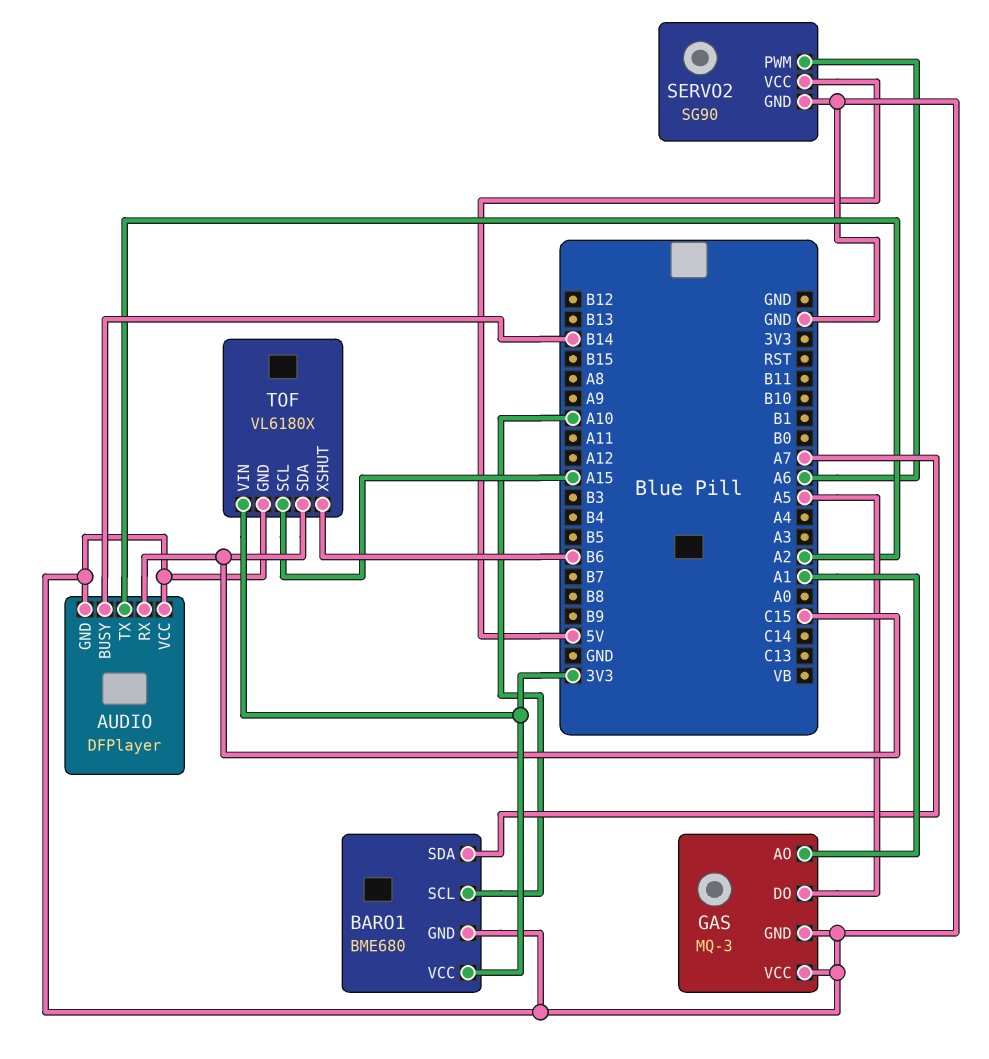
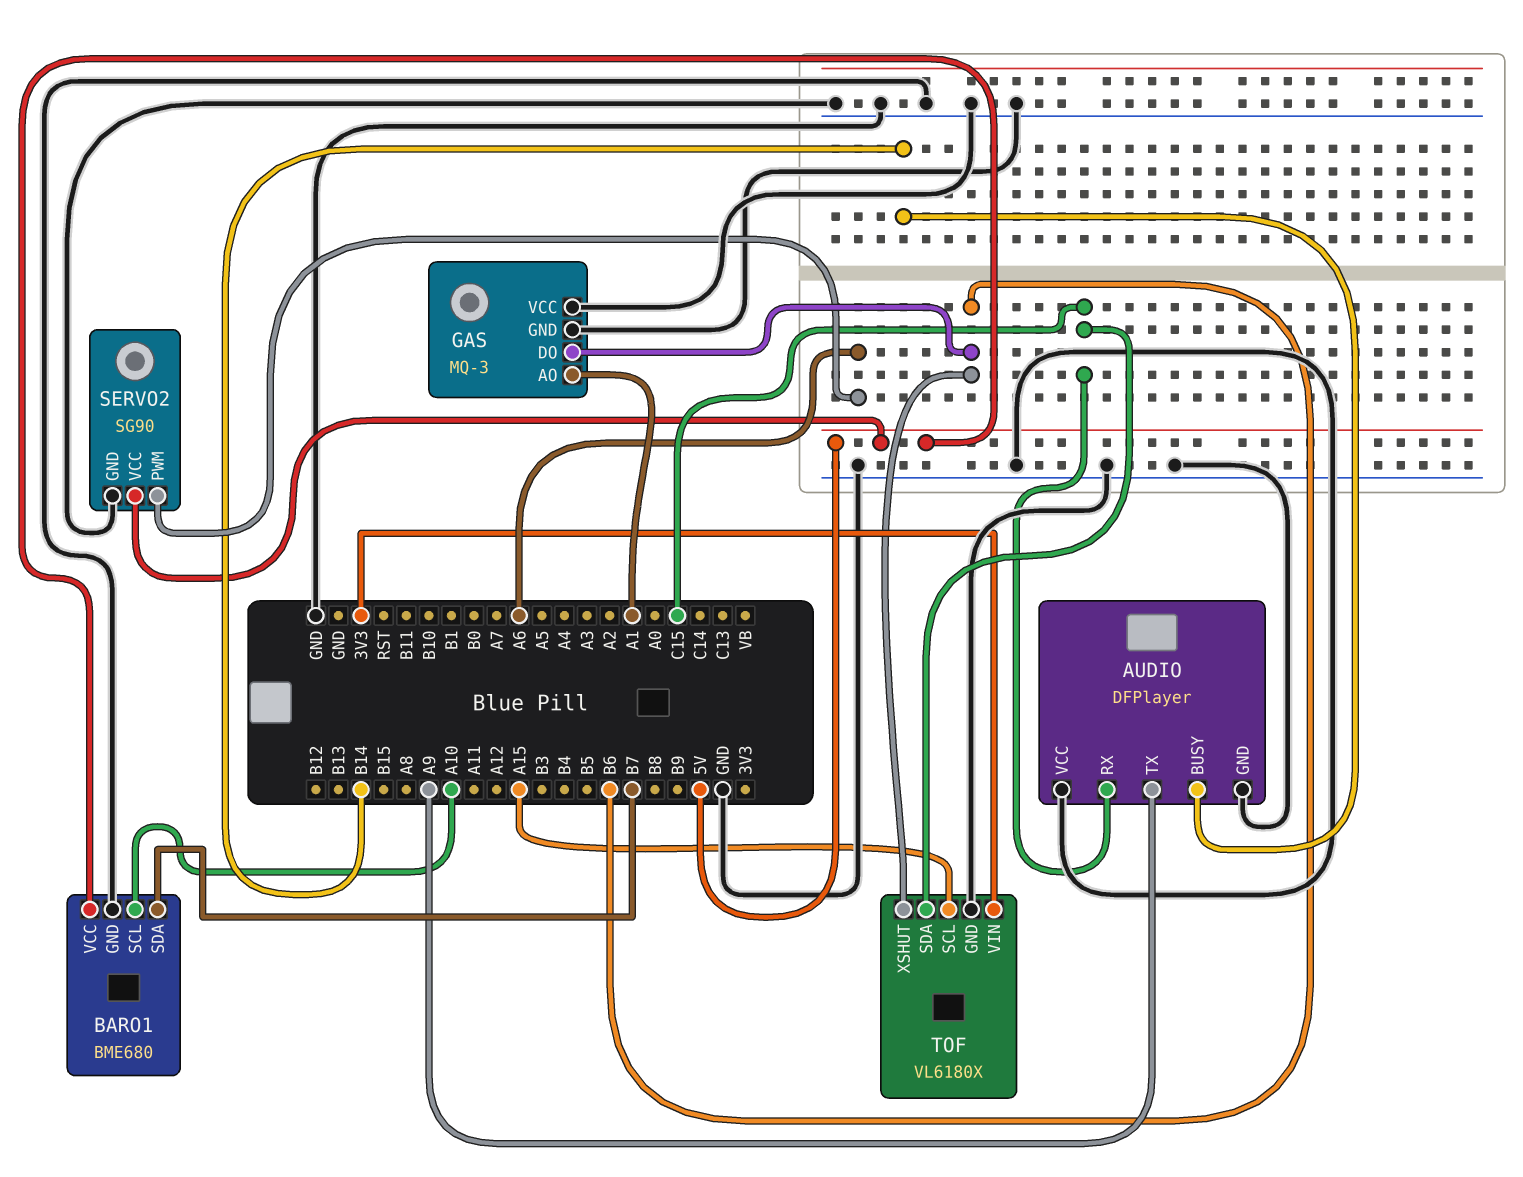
AUDIO pin TX: A2 -> A9
BARO1 pin SDA: A7 -> B7
BARO1 pin VCC: 3V3 -> 5V
GAS pin DO: A5 -> B6

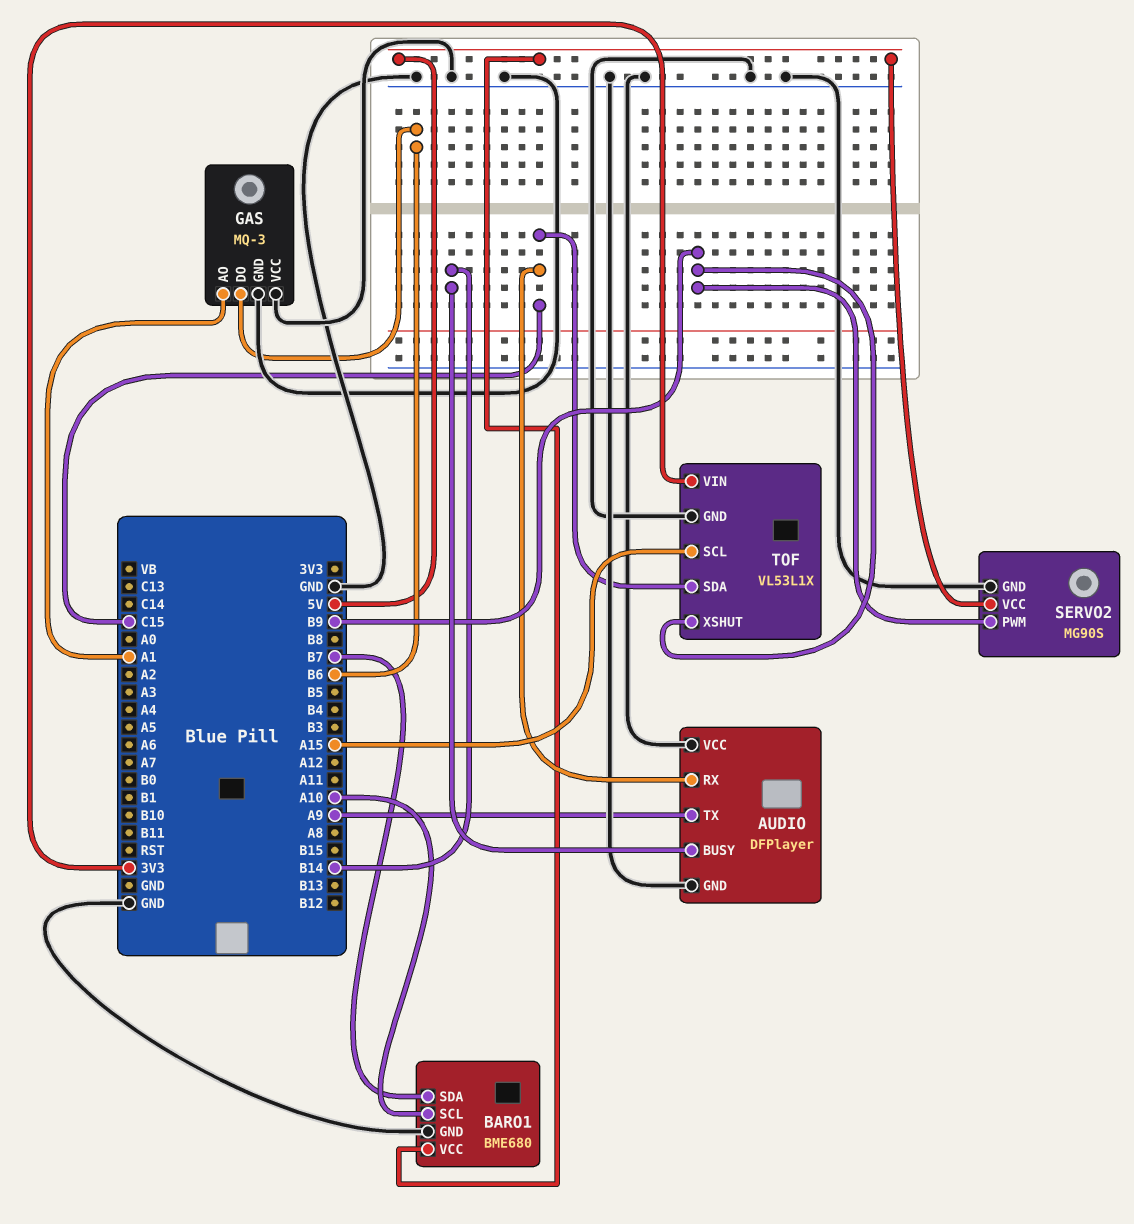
SERVO2: SG90 -> MG90S
SERVO2 pin PWM: A6 -> B9
TOF: VL6180X -> VL53L1X
TOF pin XSHUT: B6 -> B9

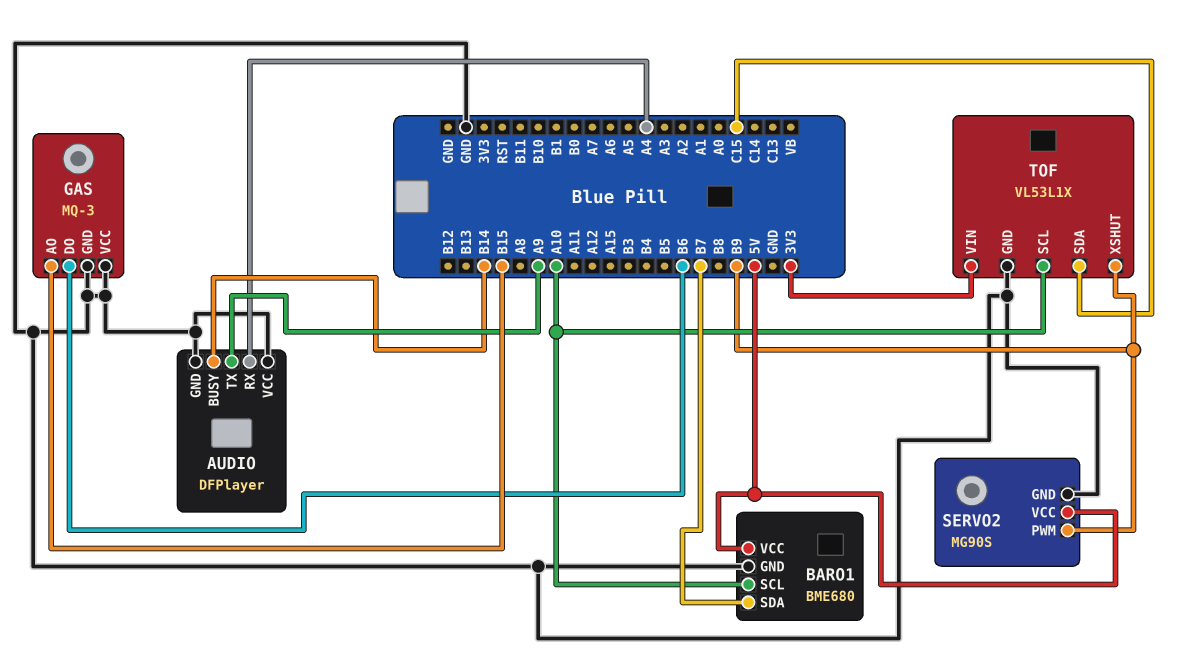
AUDIO pin RX: C15 -> A4
GAS pin AO: A1 -> B15
TOF pin SCL: A15 -> A10

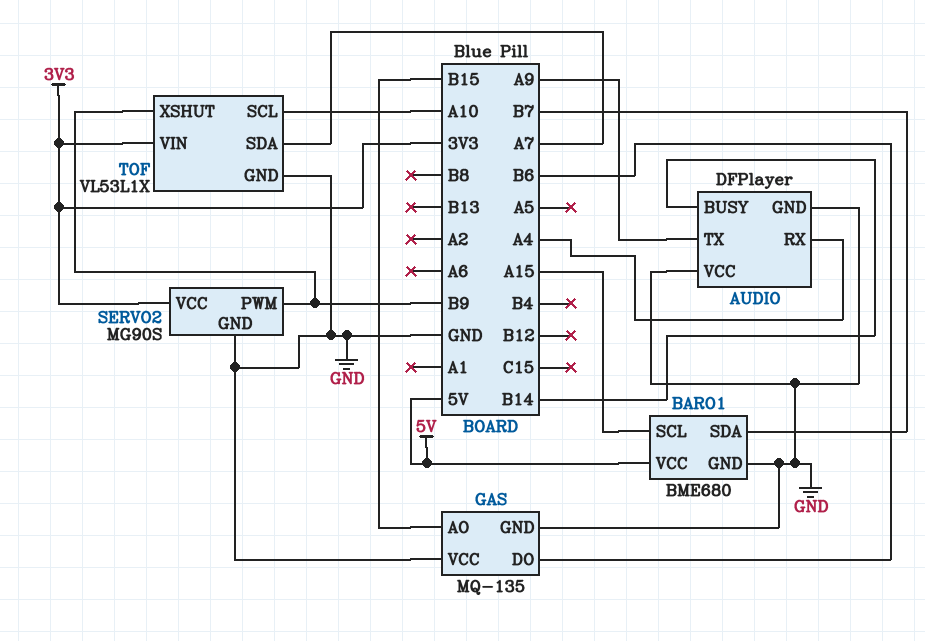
BARO1 pin SCL: A10 -> A15
GAS: MQ-3 -> MQ-135
SERVO2 pin VCC: 5V -> 3V3
TOF pin SDA: C15 -> A7

